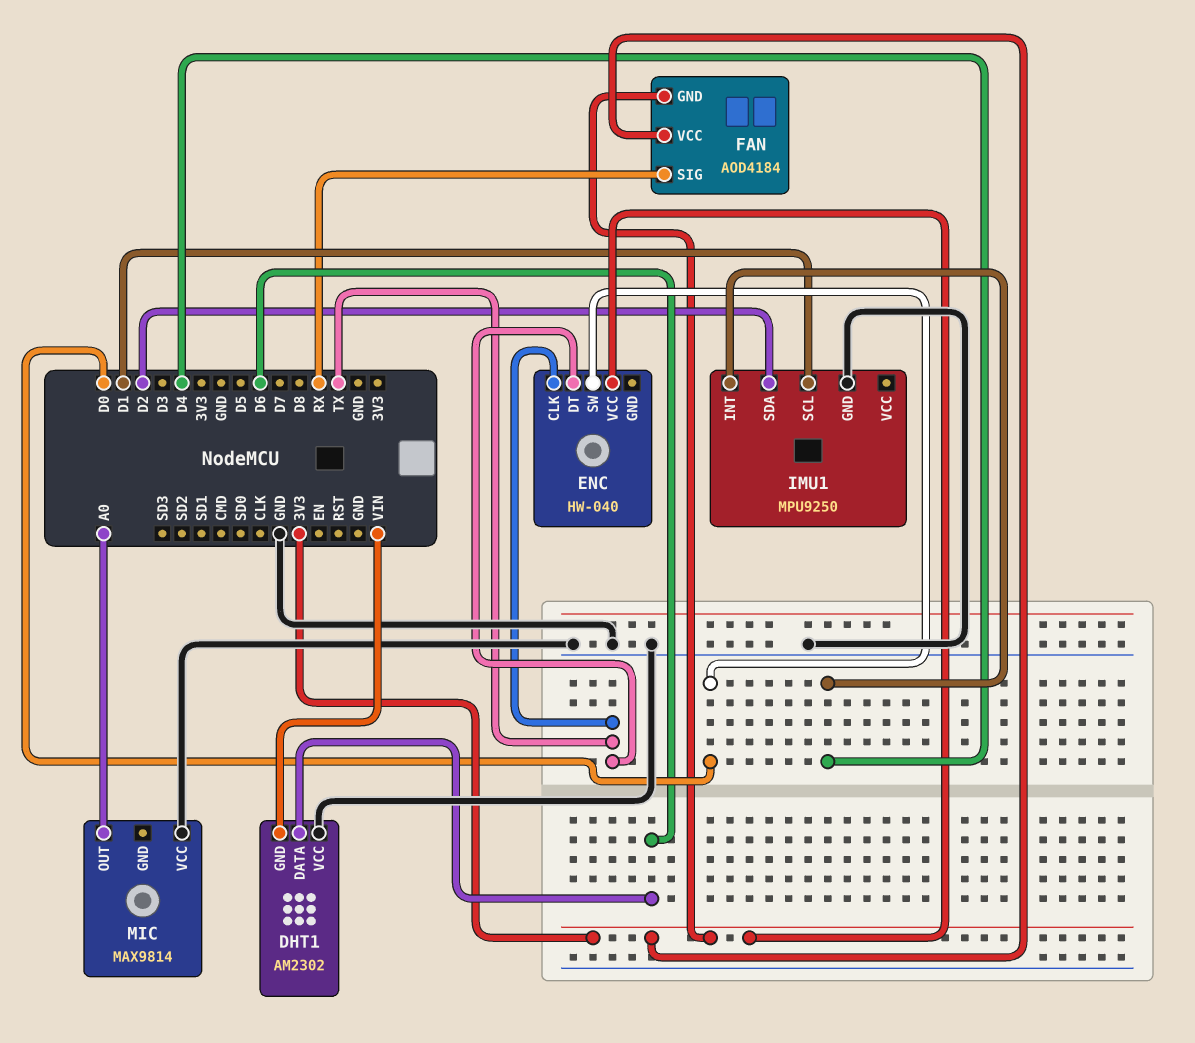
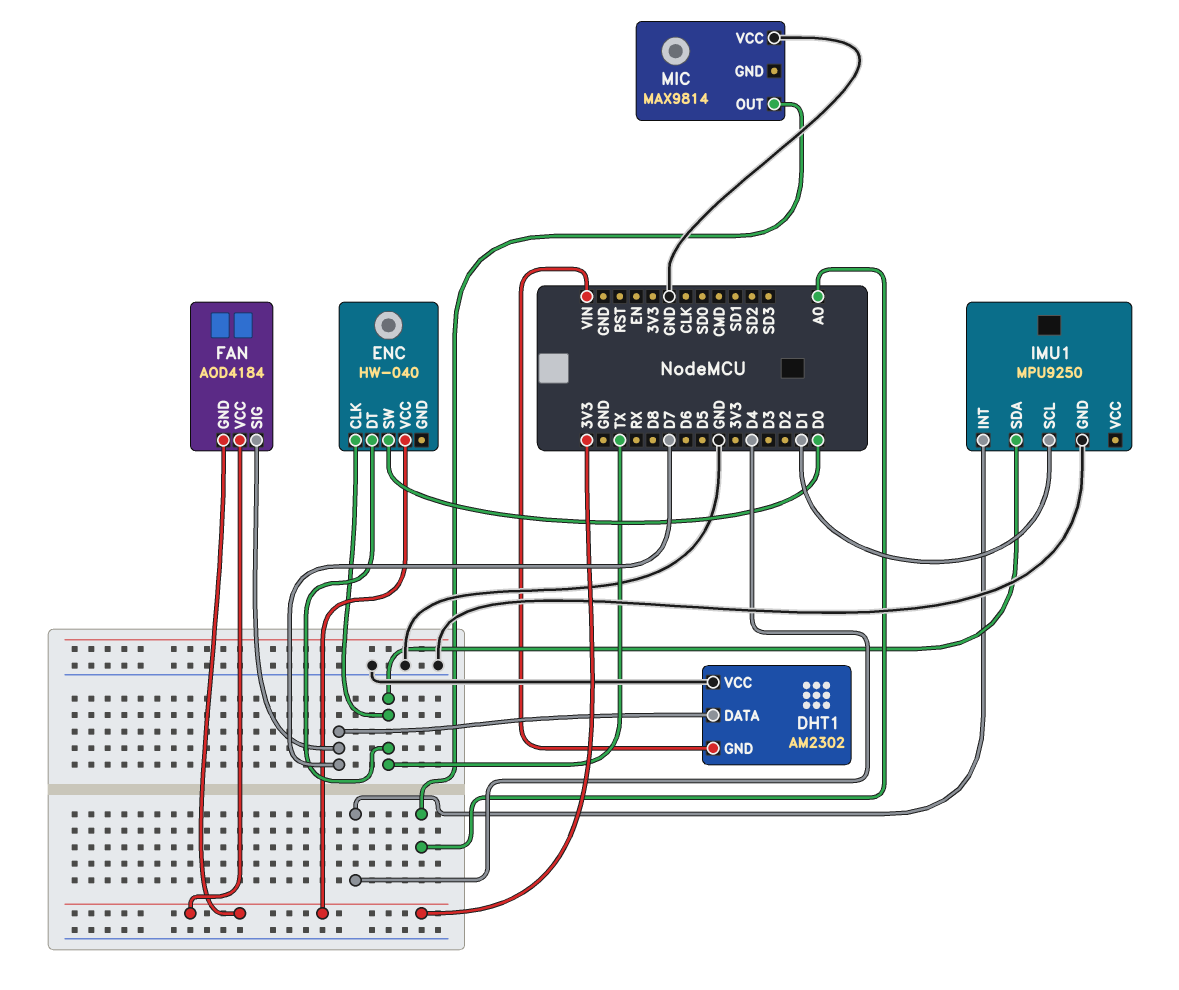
DHT1 pin DATA: D6 -> D7
FAN pin SIG: RX -> D7
IMU1 pin SDA: D2 -> TX

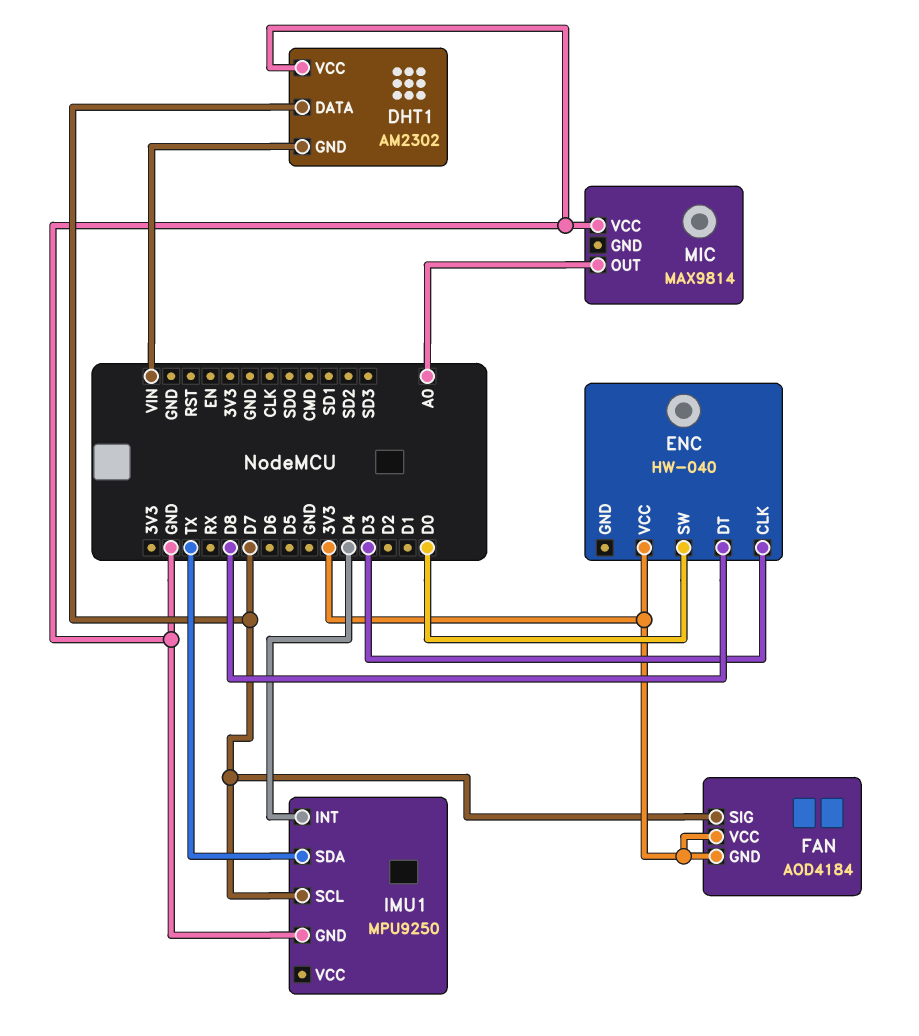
ENC pin CLK: TX -> D3
ENC pin DT: TX -> D8
IMU1 pin SCL: D1 -> D7

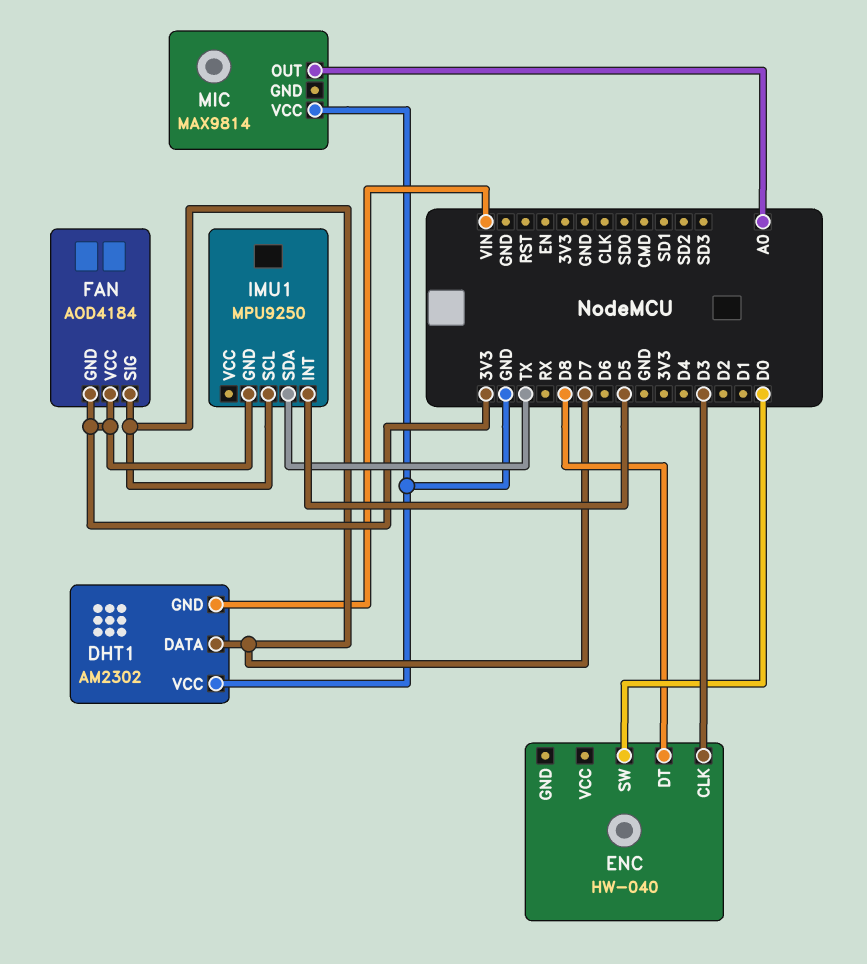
ENC pin VCC: 3V3 -> none
IMU1 pin GND: GND -> 3V3
IMU1 pin INT: D4 -> D5

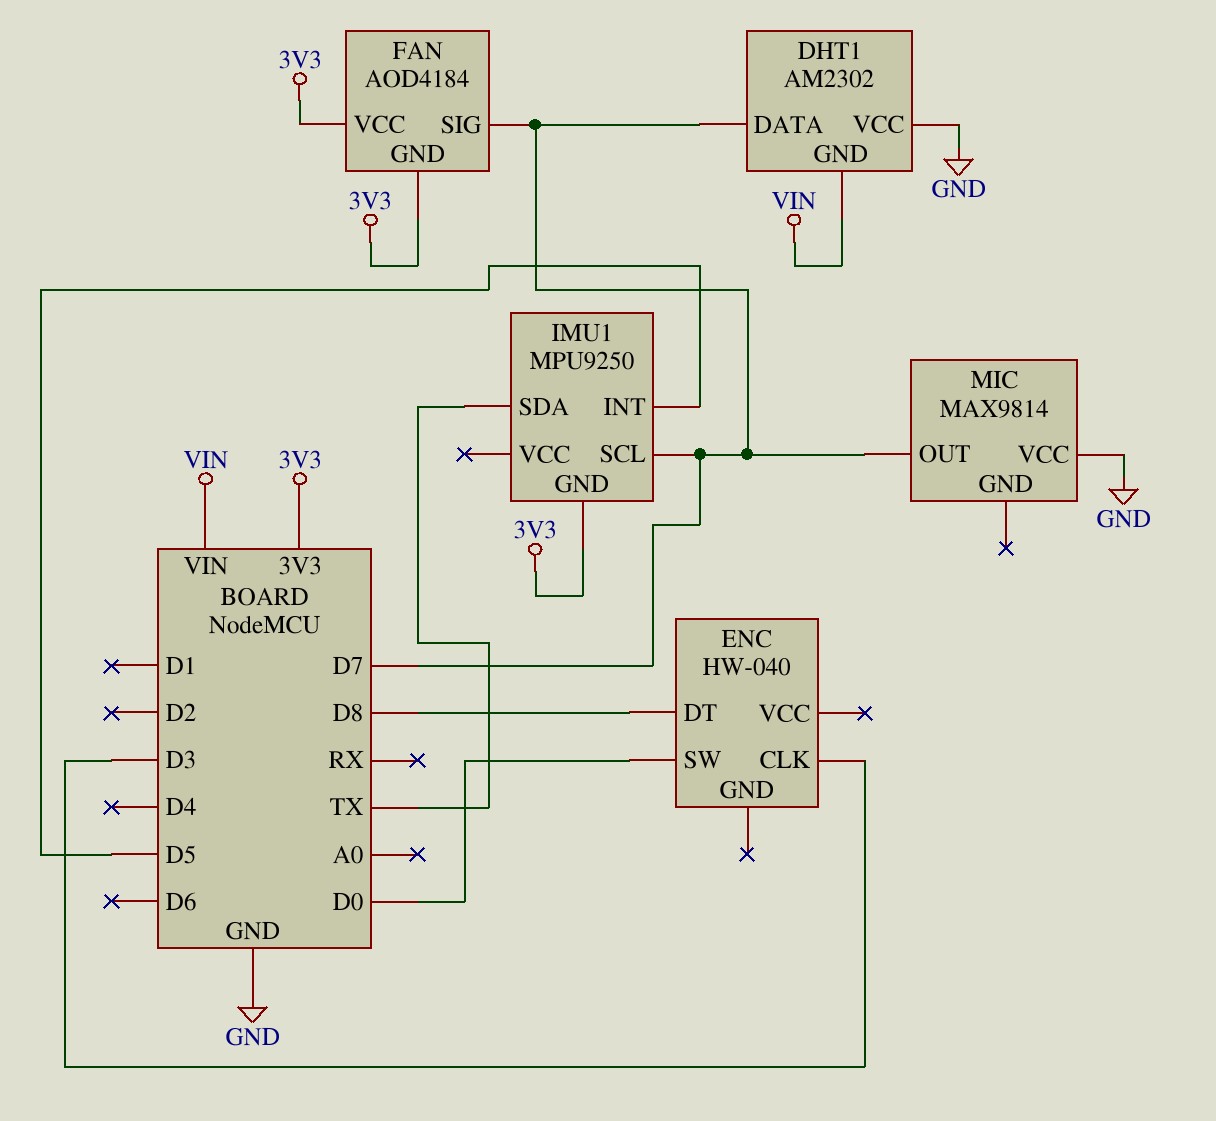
MIC pin OUT: A0 -> D7

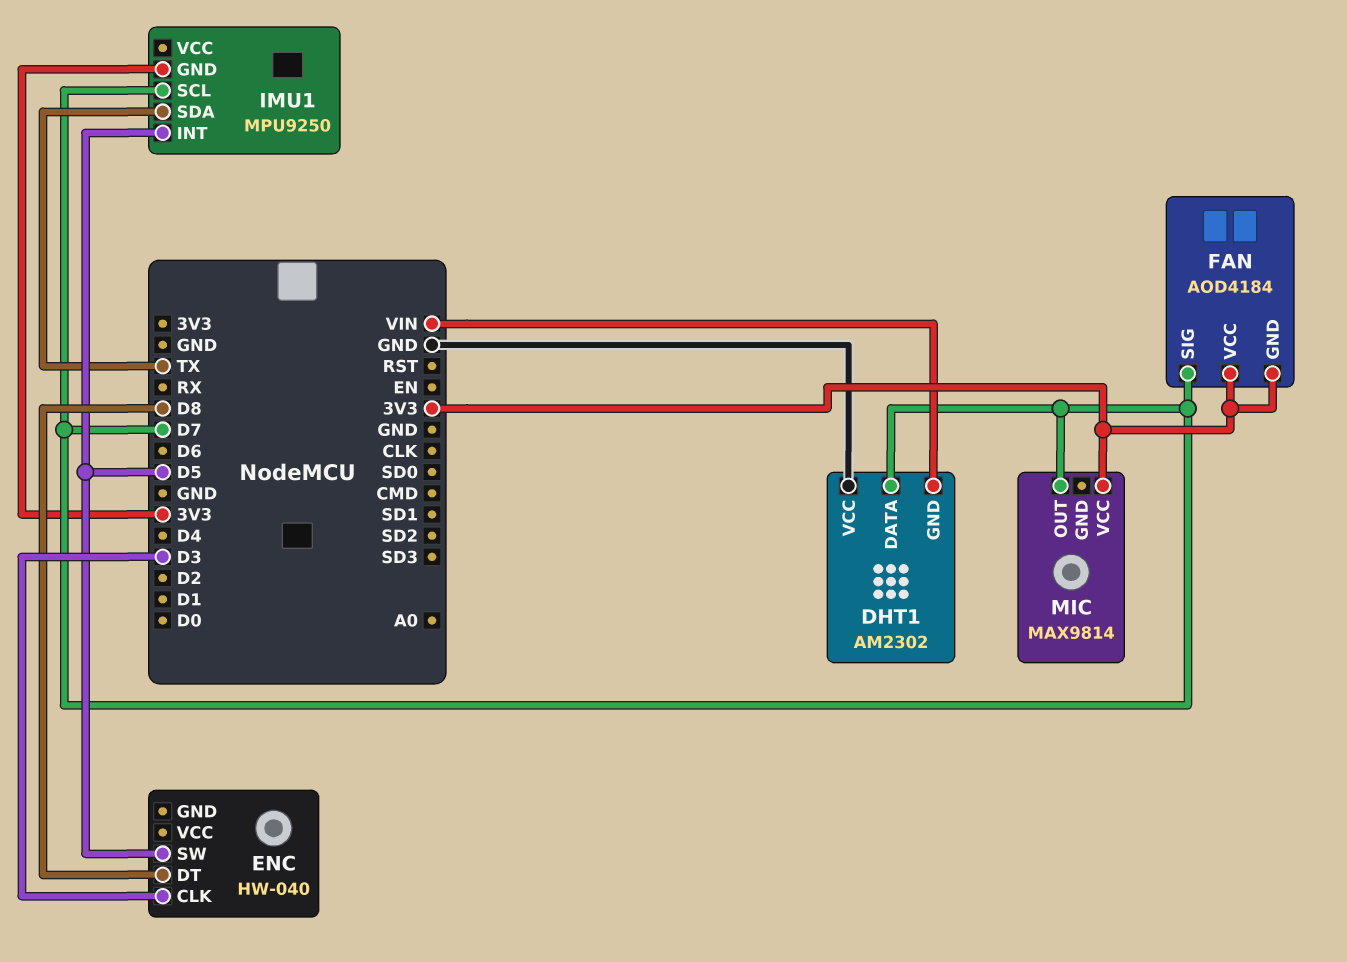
ENC pin SW: D0 -> D5
MIC pin VCC: GND -> 3V3

